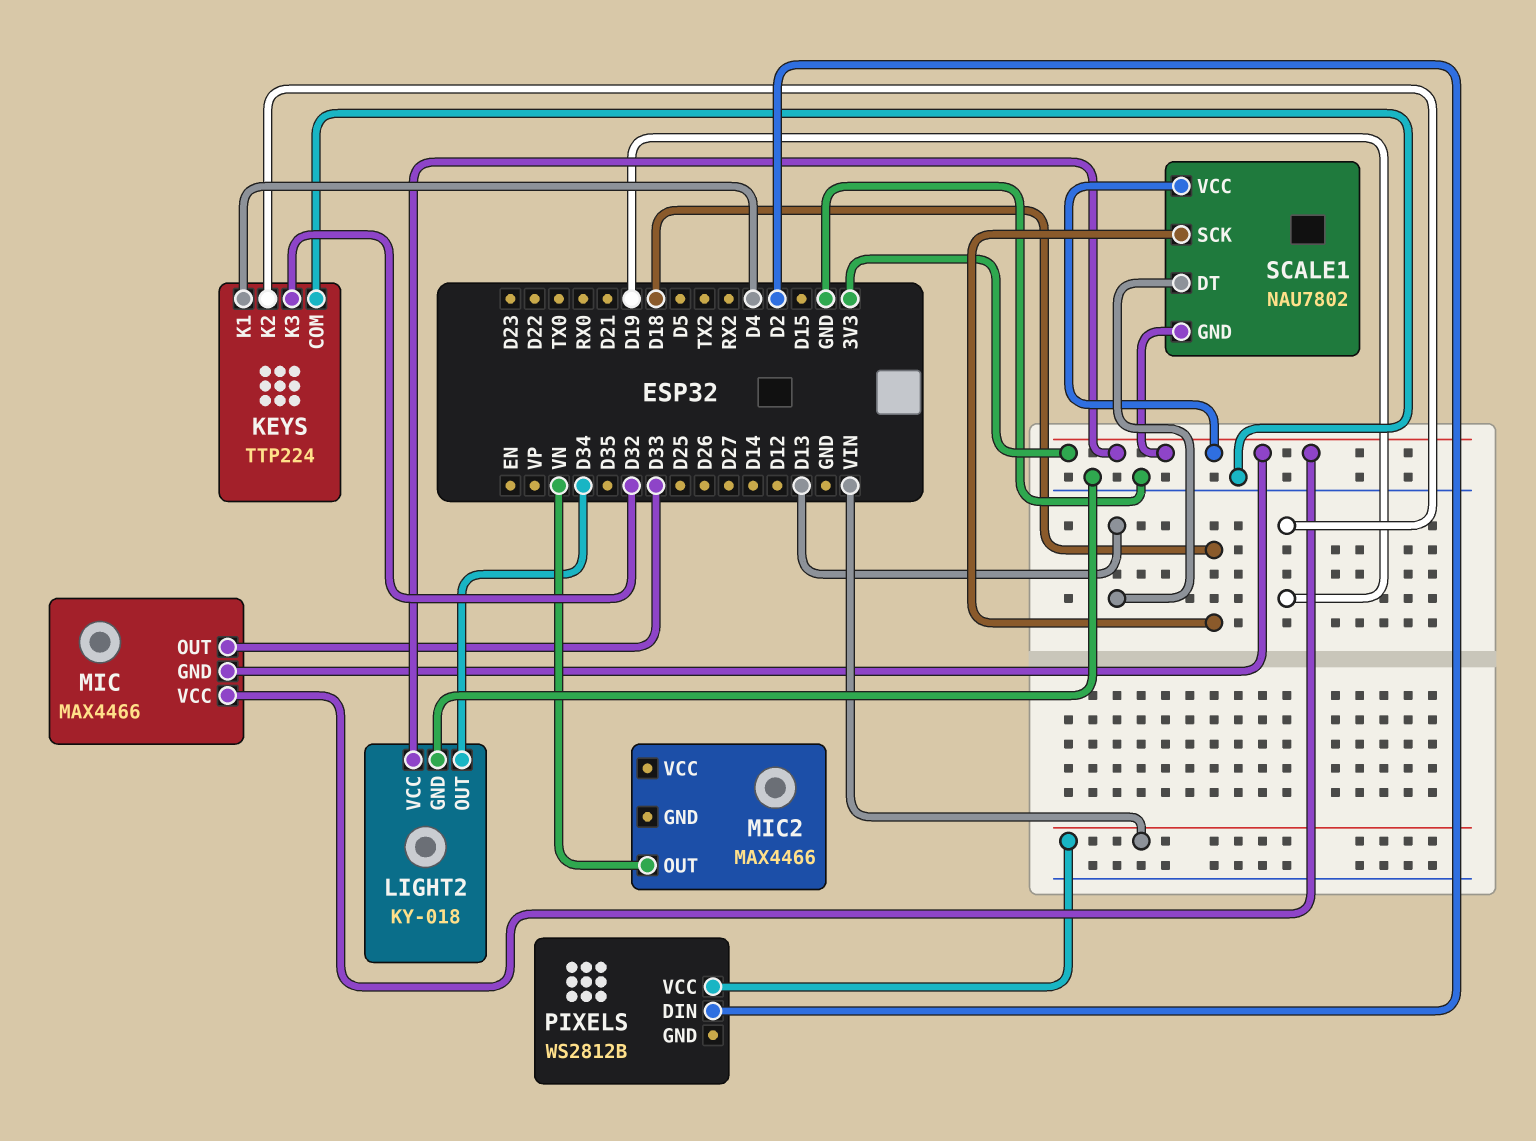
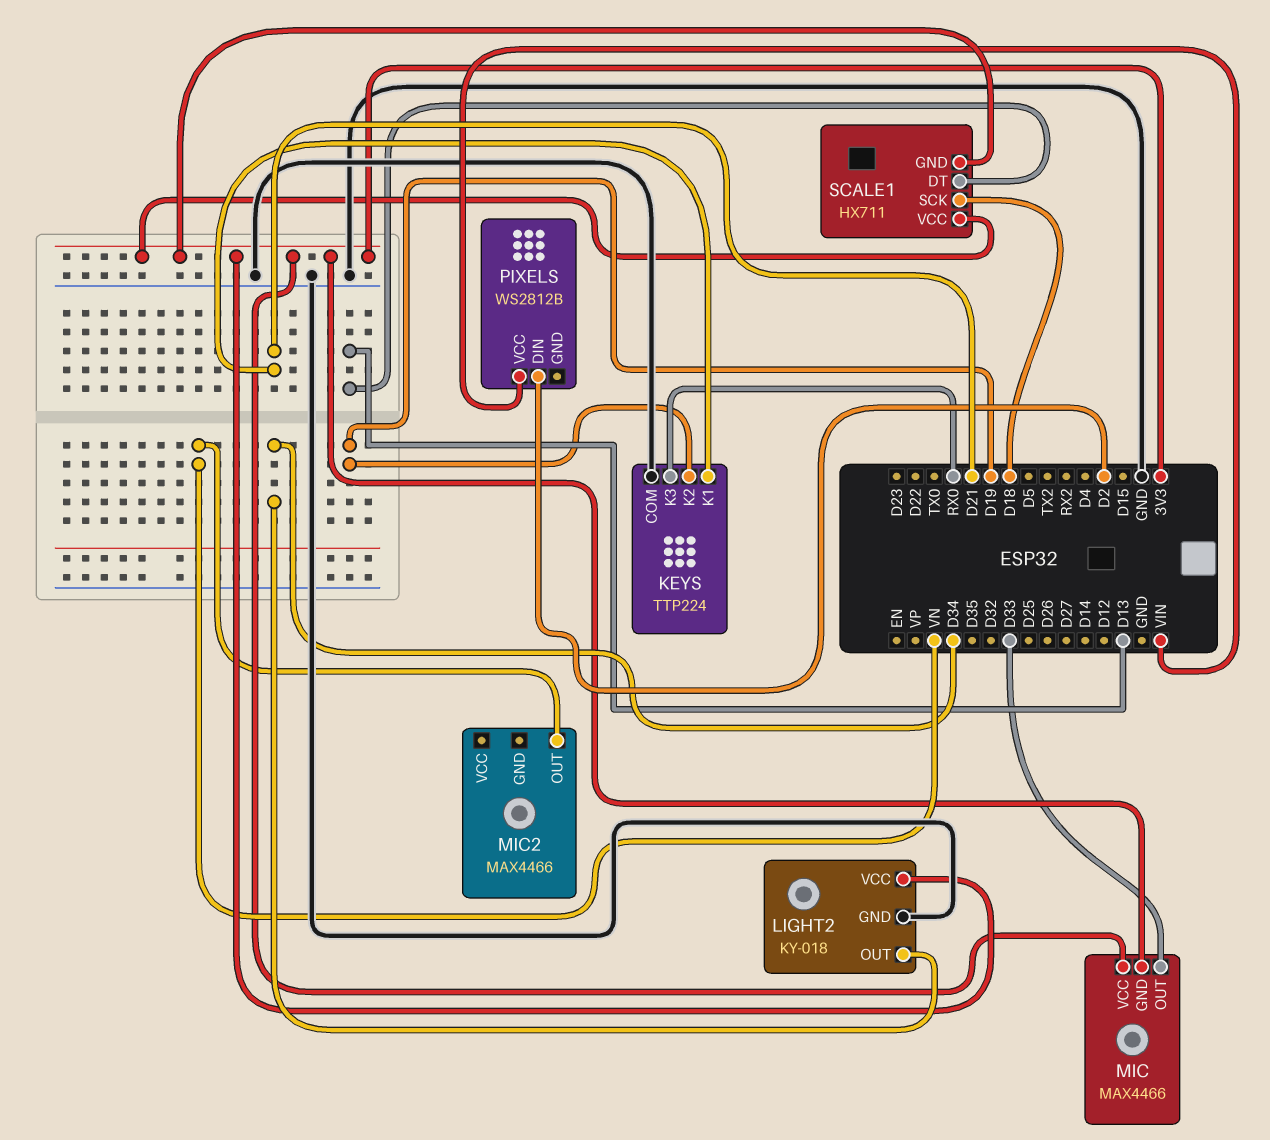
KEYS pin K1: D4 -> D21
KEYS pin K3: D32 -> RX0
SCALE1: NAU7802 -> HX711

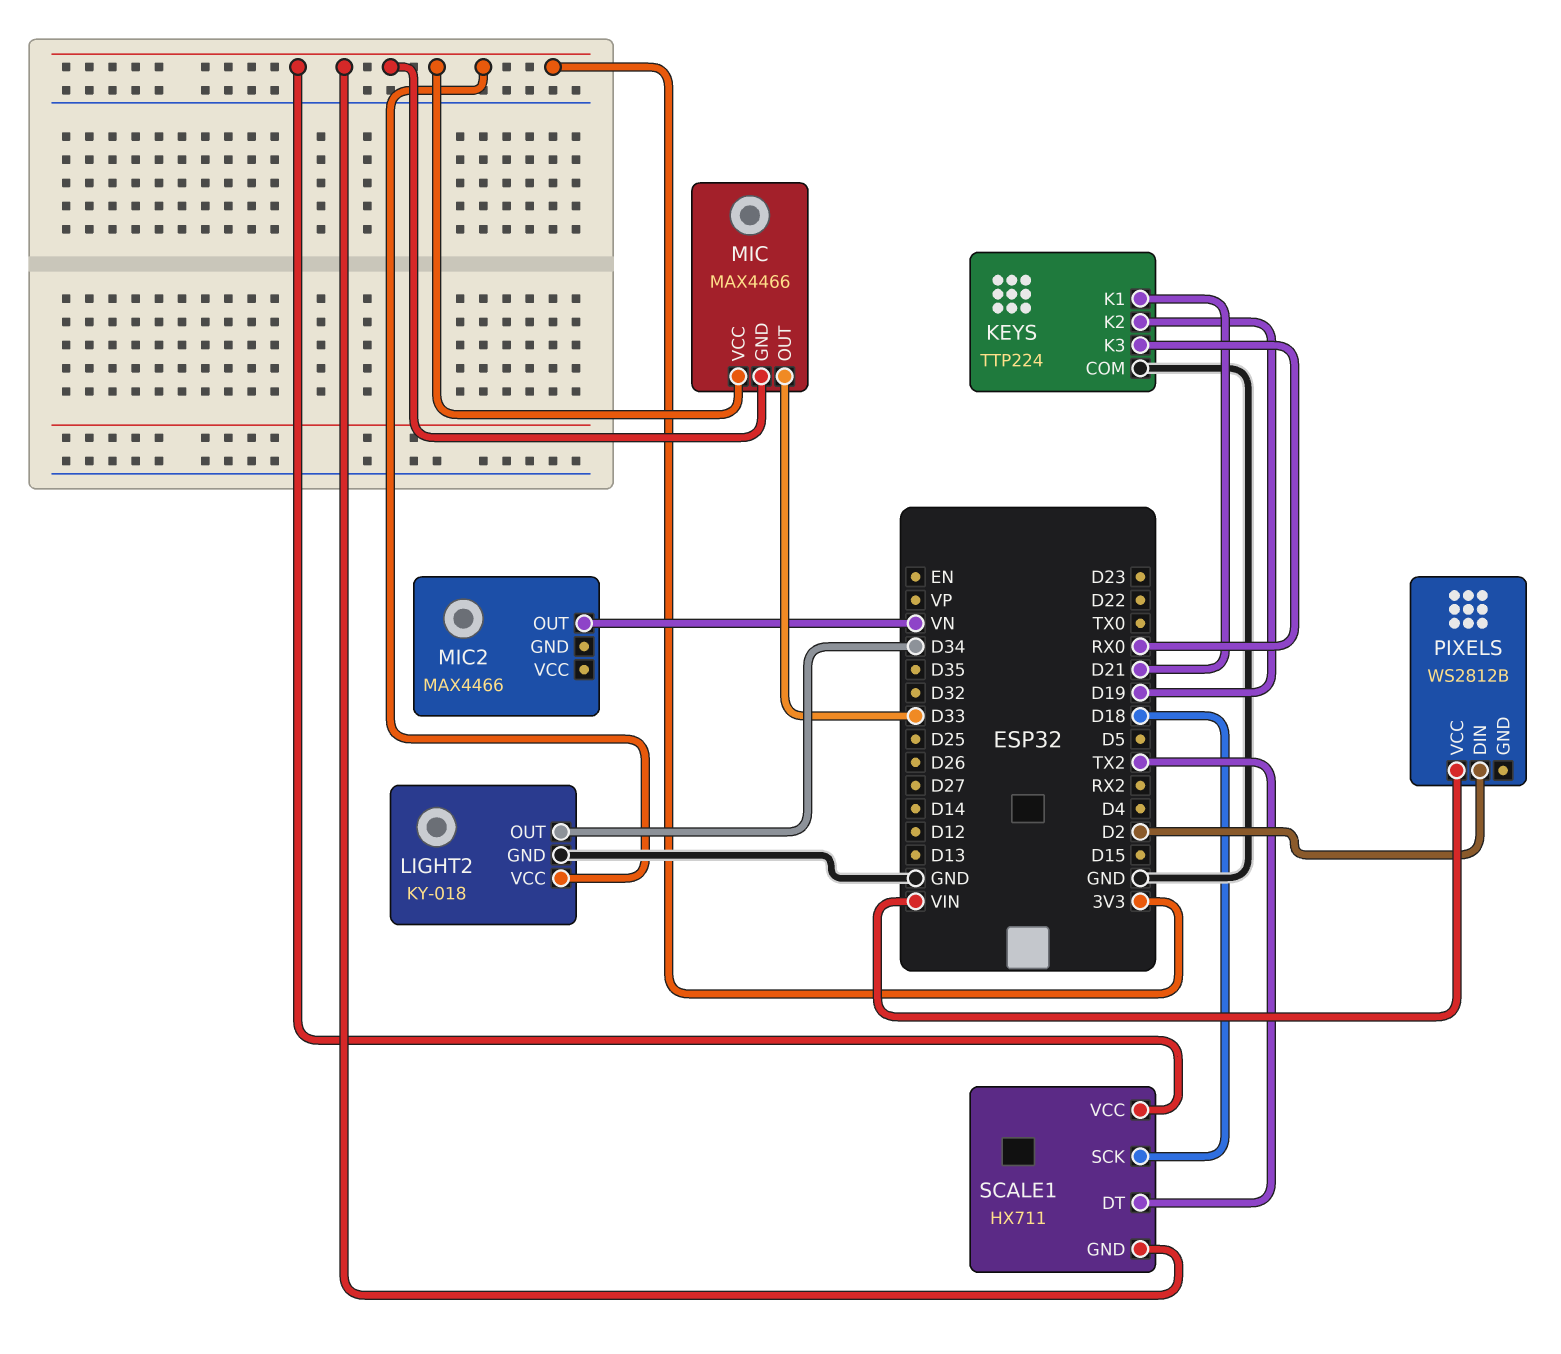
SCALE1 pin DT: D13 -> TX2

